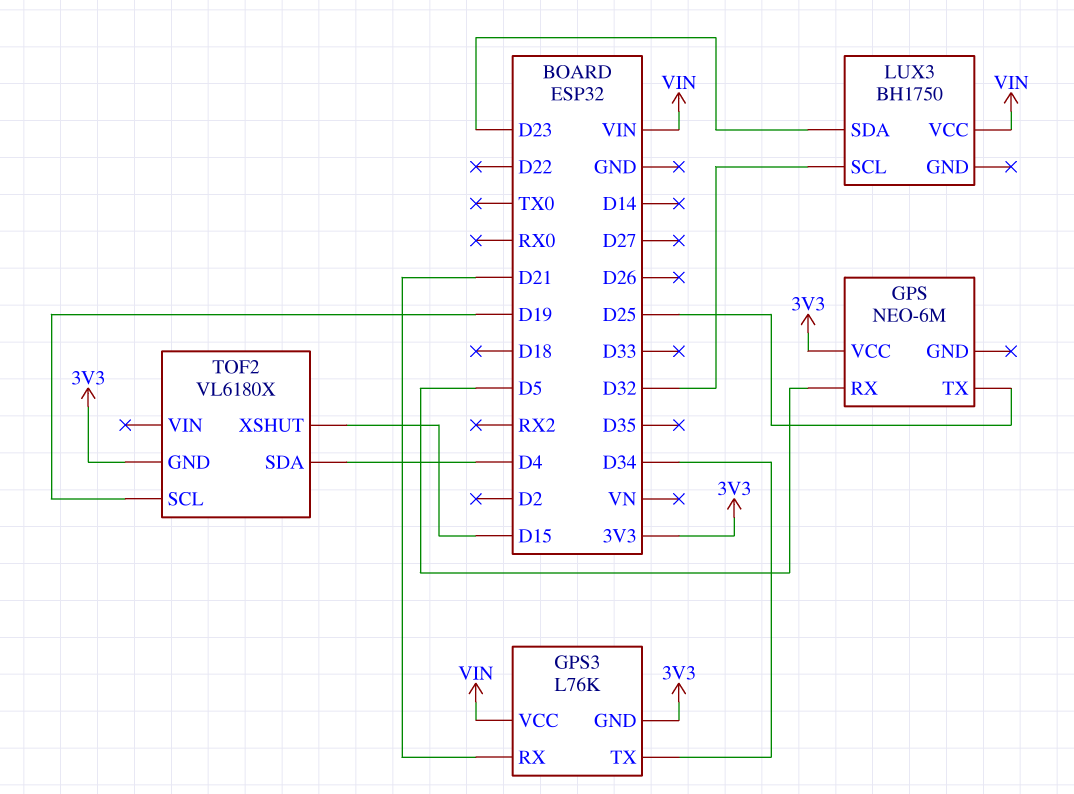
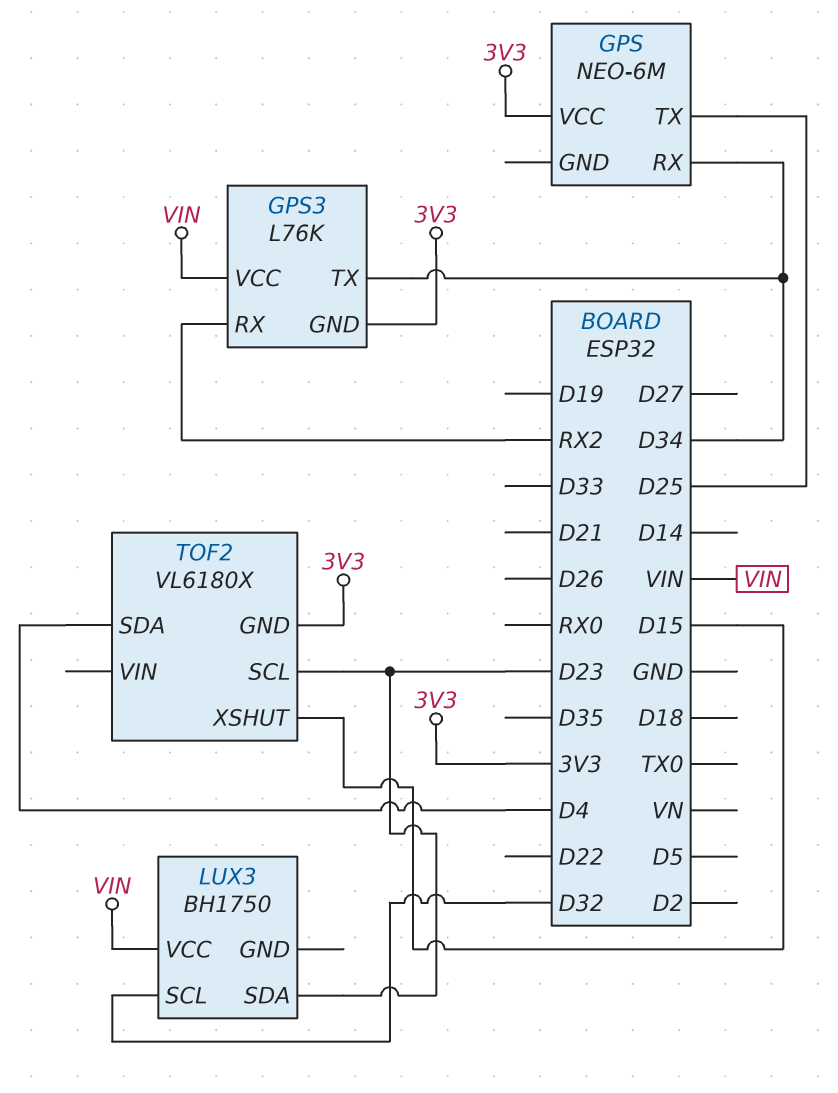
GPS pin RX: D5 -> D34
GPS3 pin RX: D21 -> RX2
TOF2 pin SCL: D19 -> D23

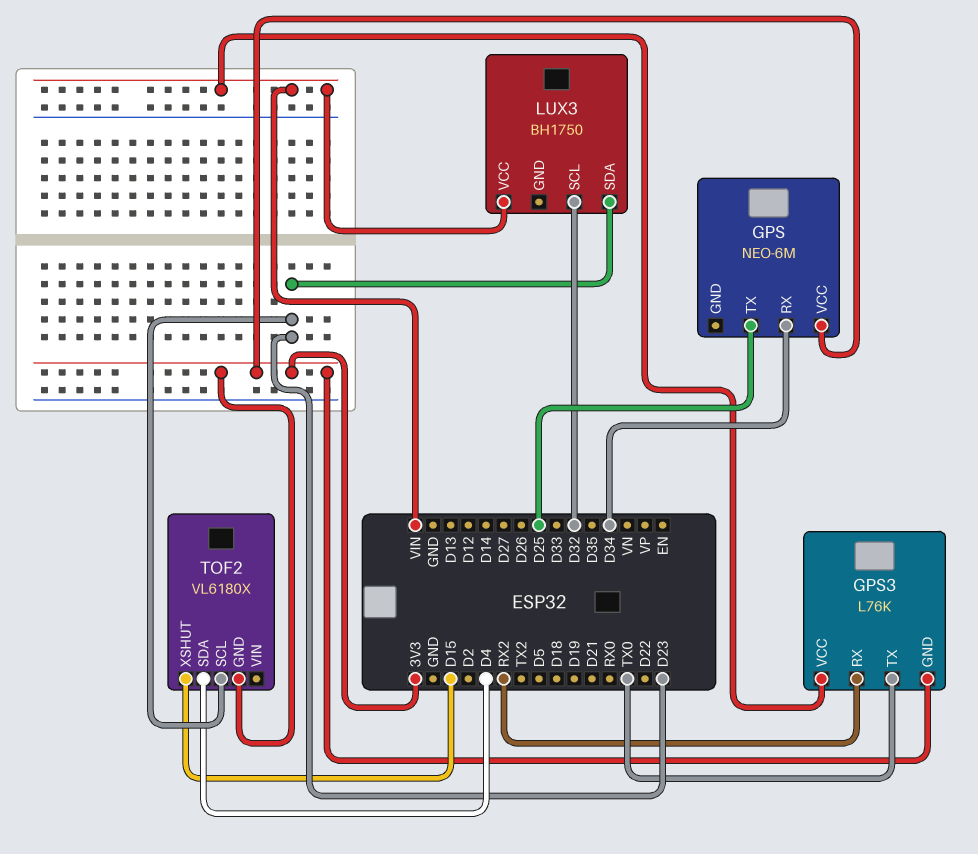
GPS3 pin TX: D34 -> TX0

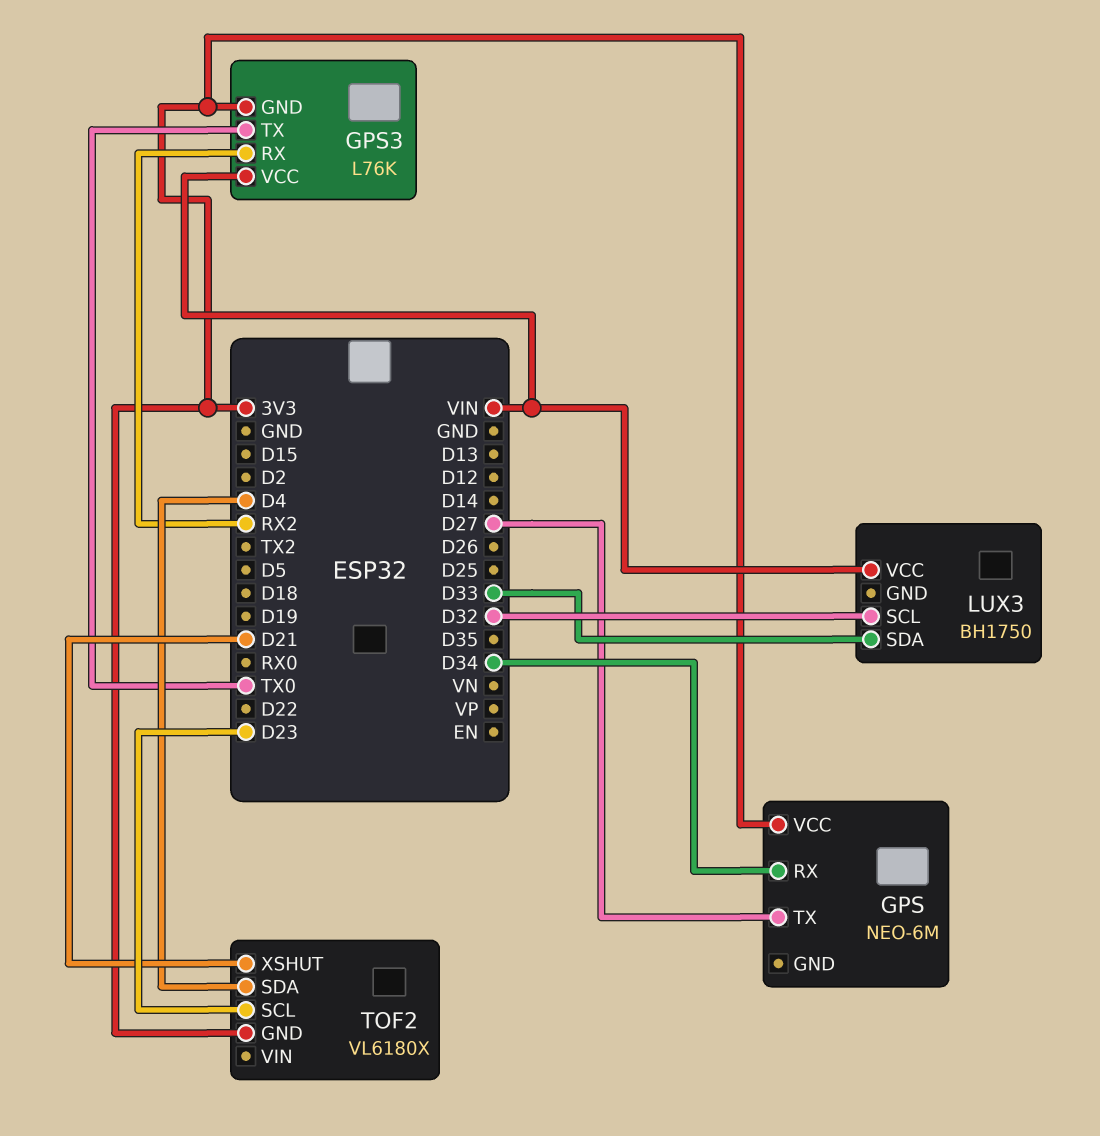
GPS pin TX: D25 -> D27
LUX3 pin SDA: D23 -> D33
TOF2 pin XSHUT: D15 -> D21

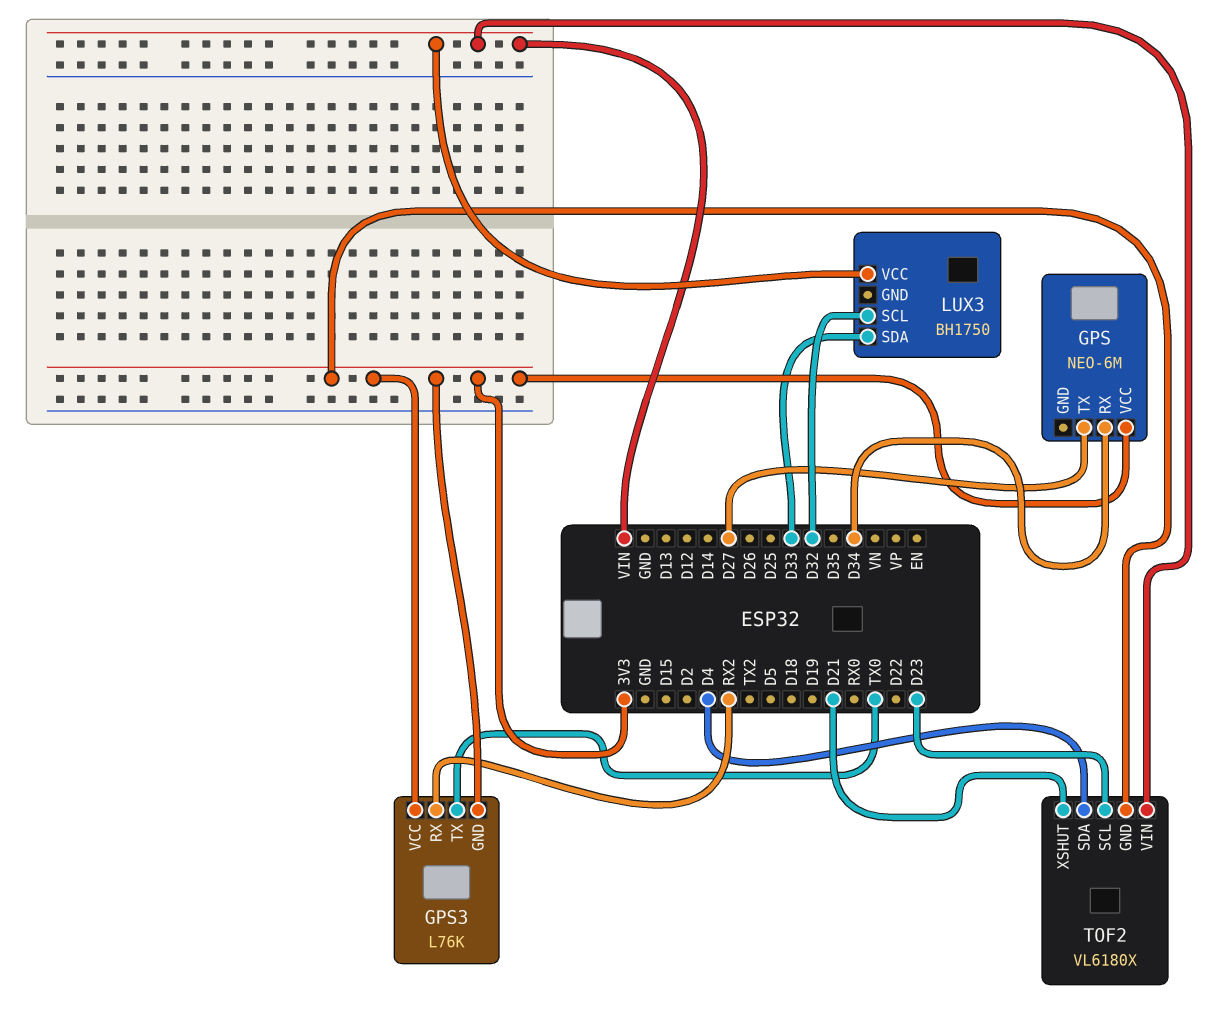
GPS3 pin VCC: VIN -> 3V3
TOF2 pin VIN: none -> VIN

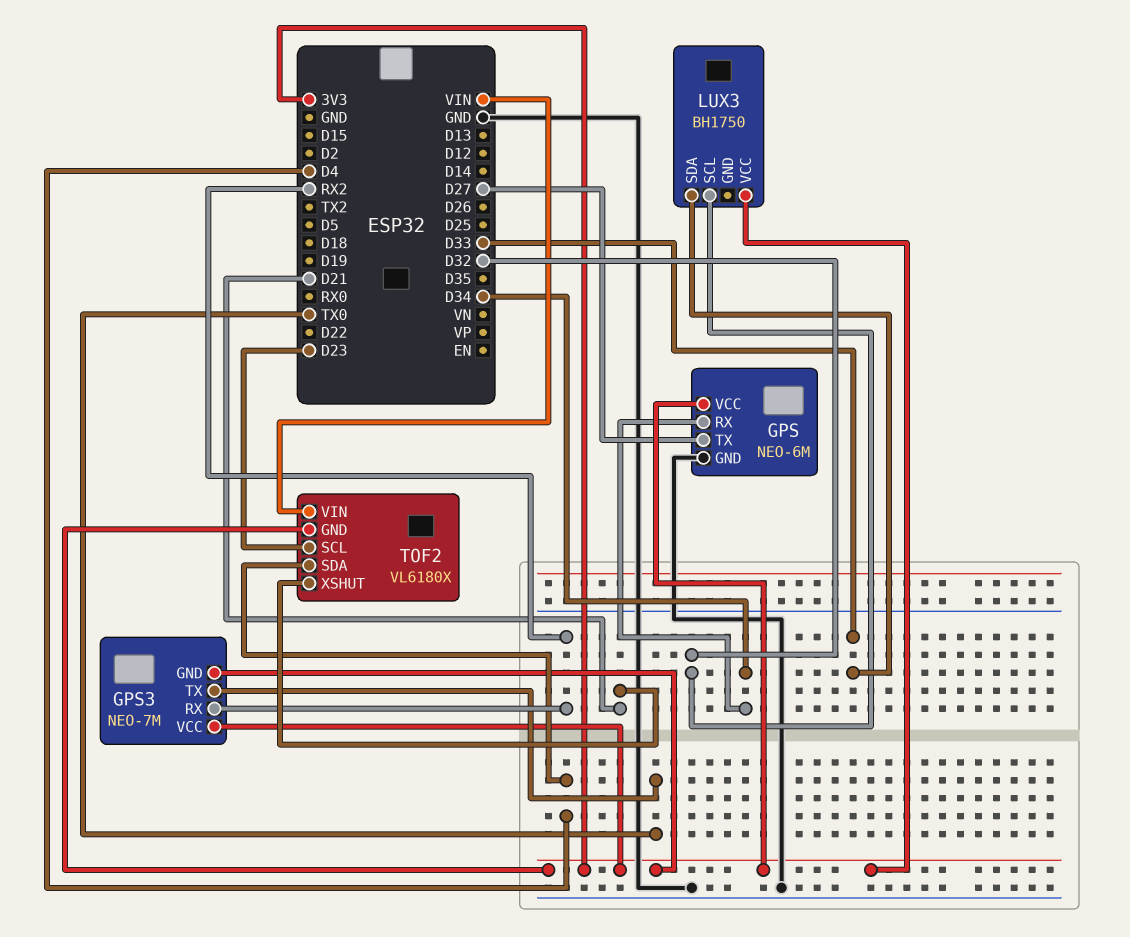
GPS pin GND: none -> GND
GPS3: L76K -> NEO-7M
LUX3 pin VCC: VIN -> 3V3

